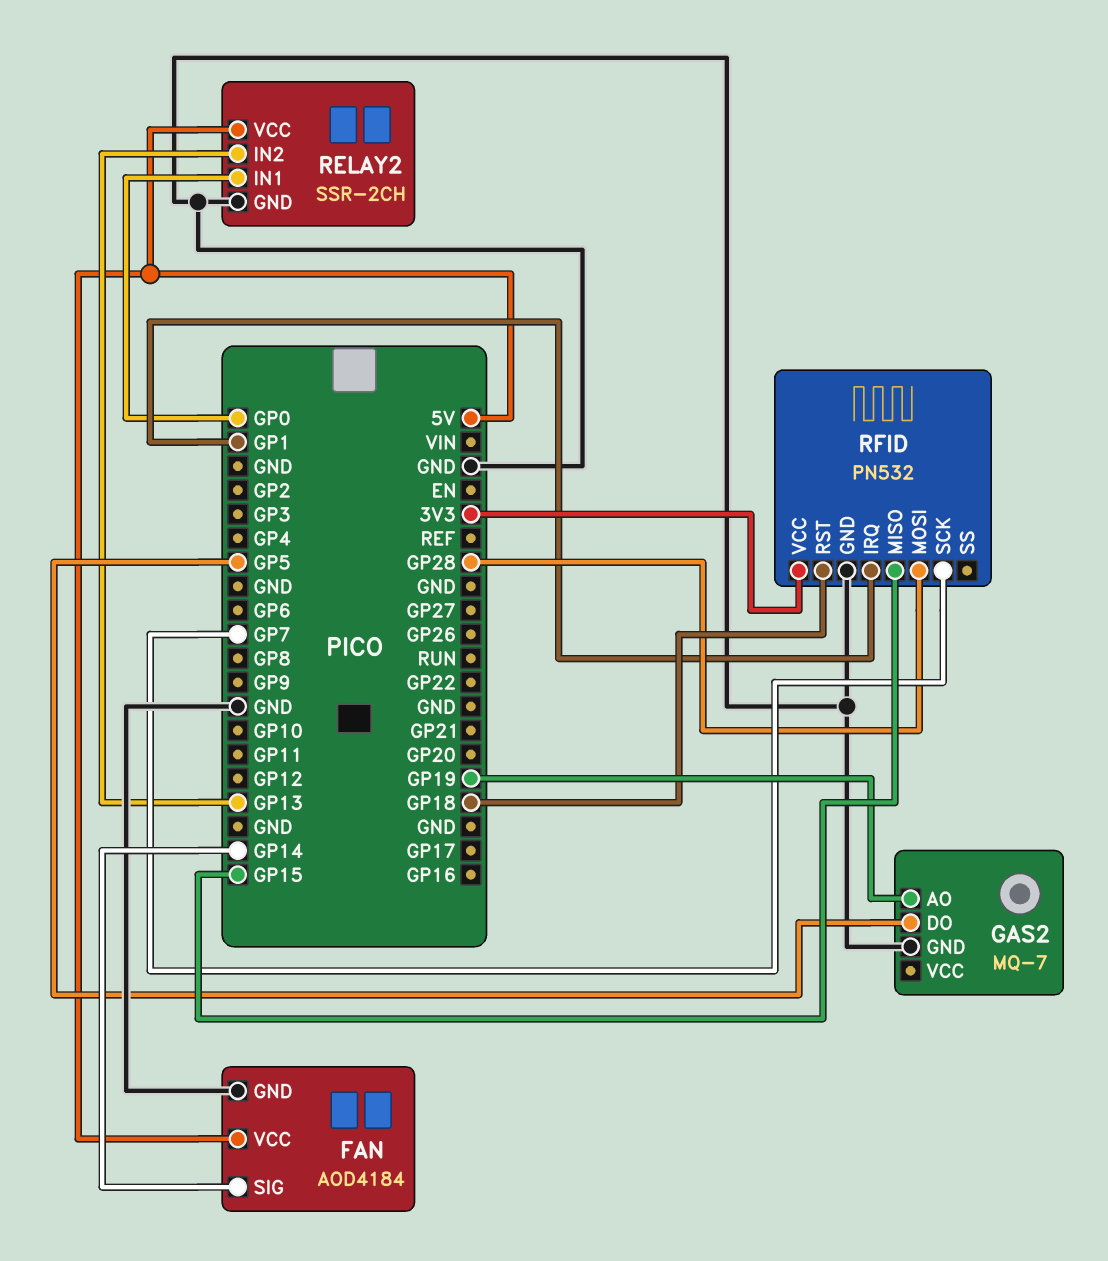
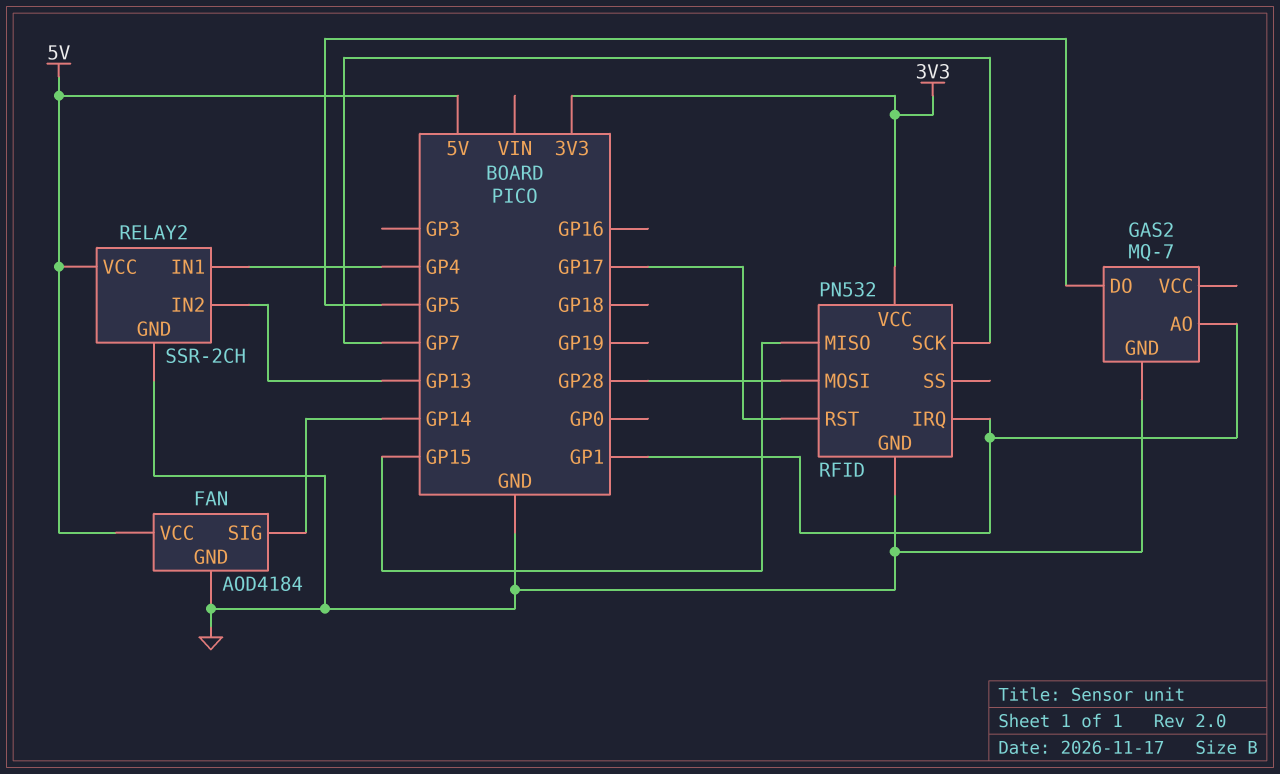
GAS2 pin AO: GP19 -> GP1
RELAY2 pin IN1: GP0 -> GP4
RFID pin RST: GP18 -> GP17

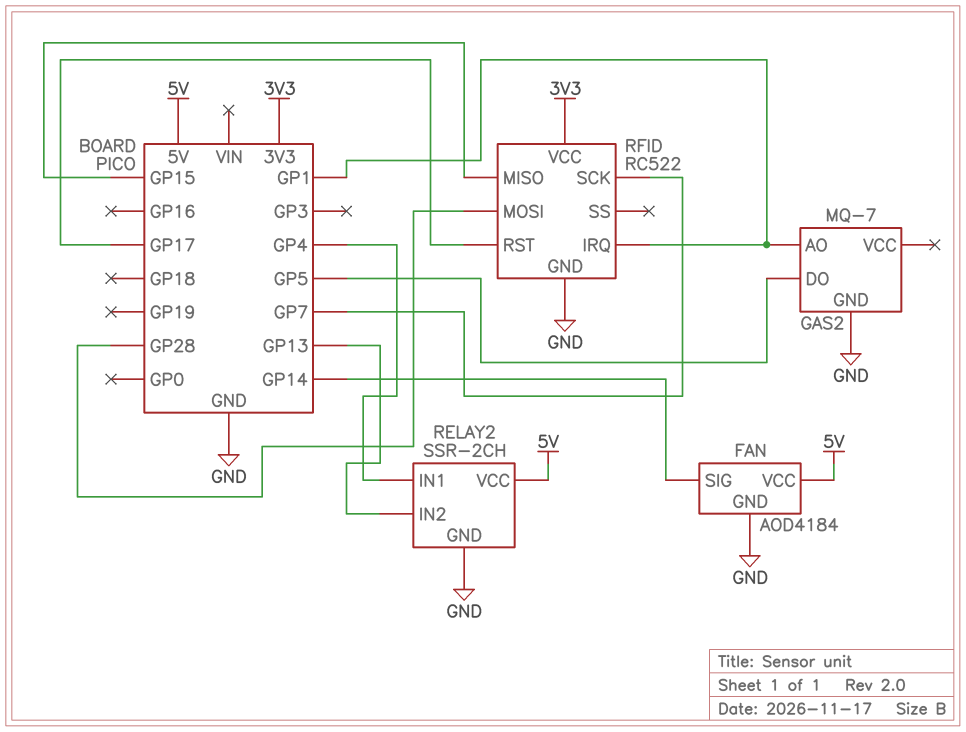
RFID: PN532 -> RC522

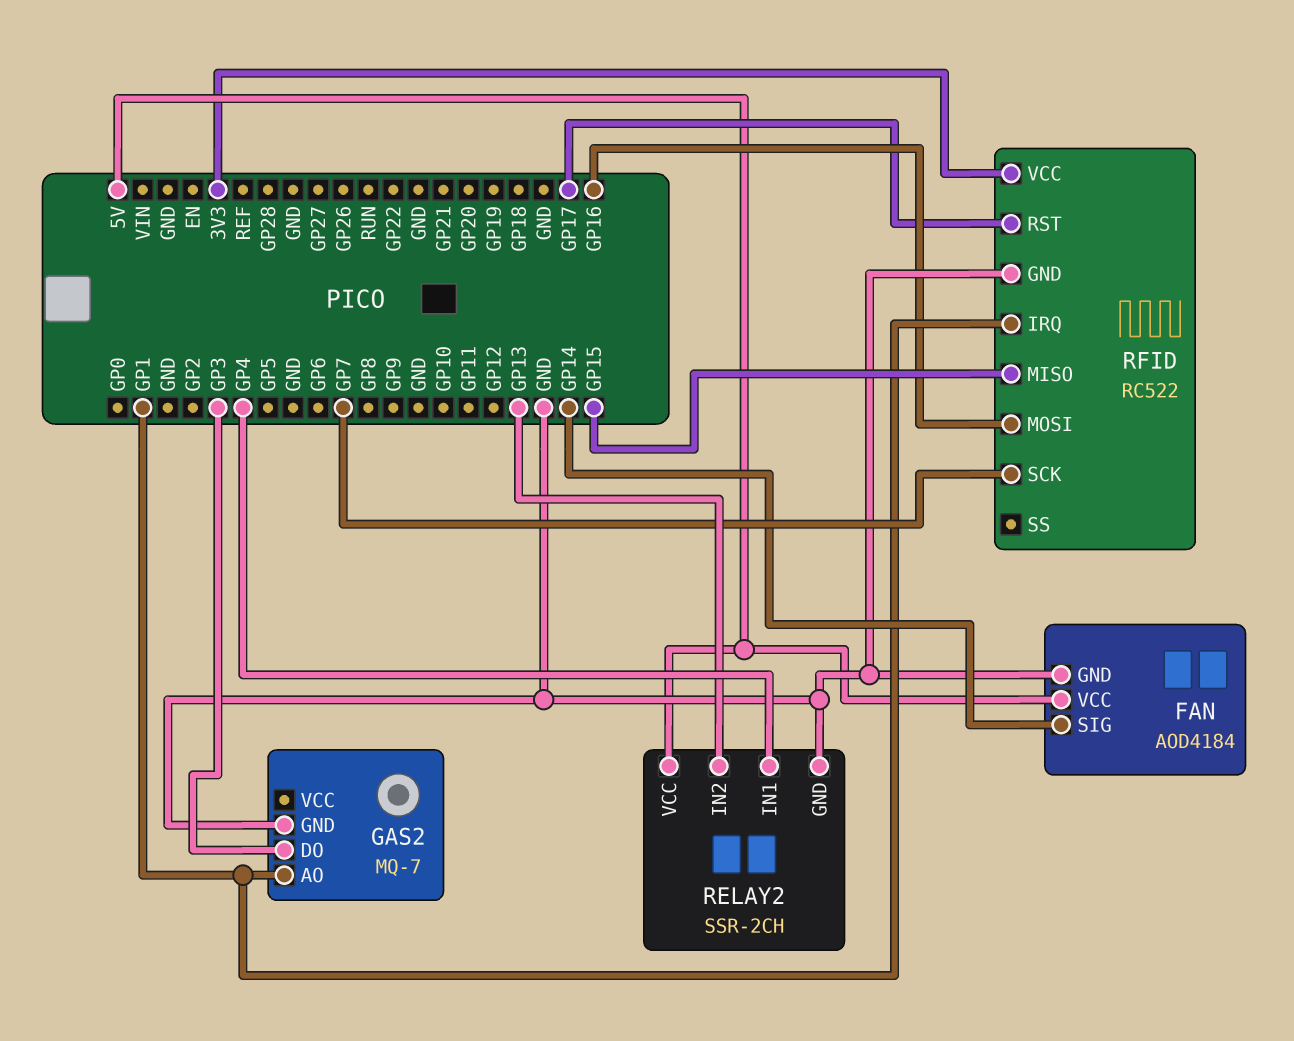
GAS2 pin DO: GP5 -> GP3
RFID pin MOSI: GP28 -> GP16

